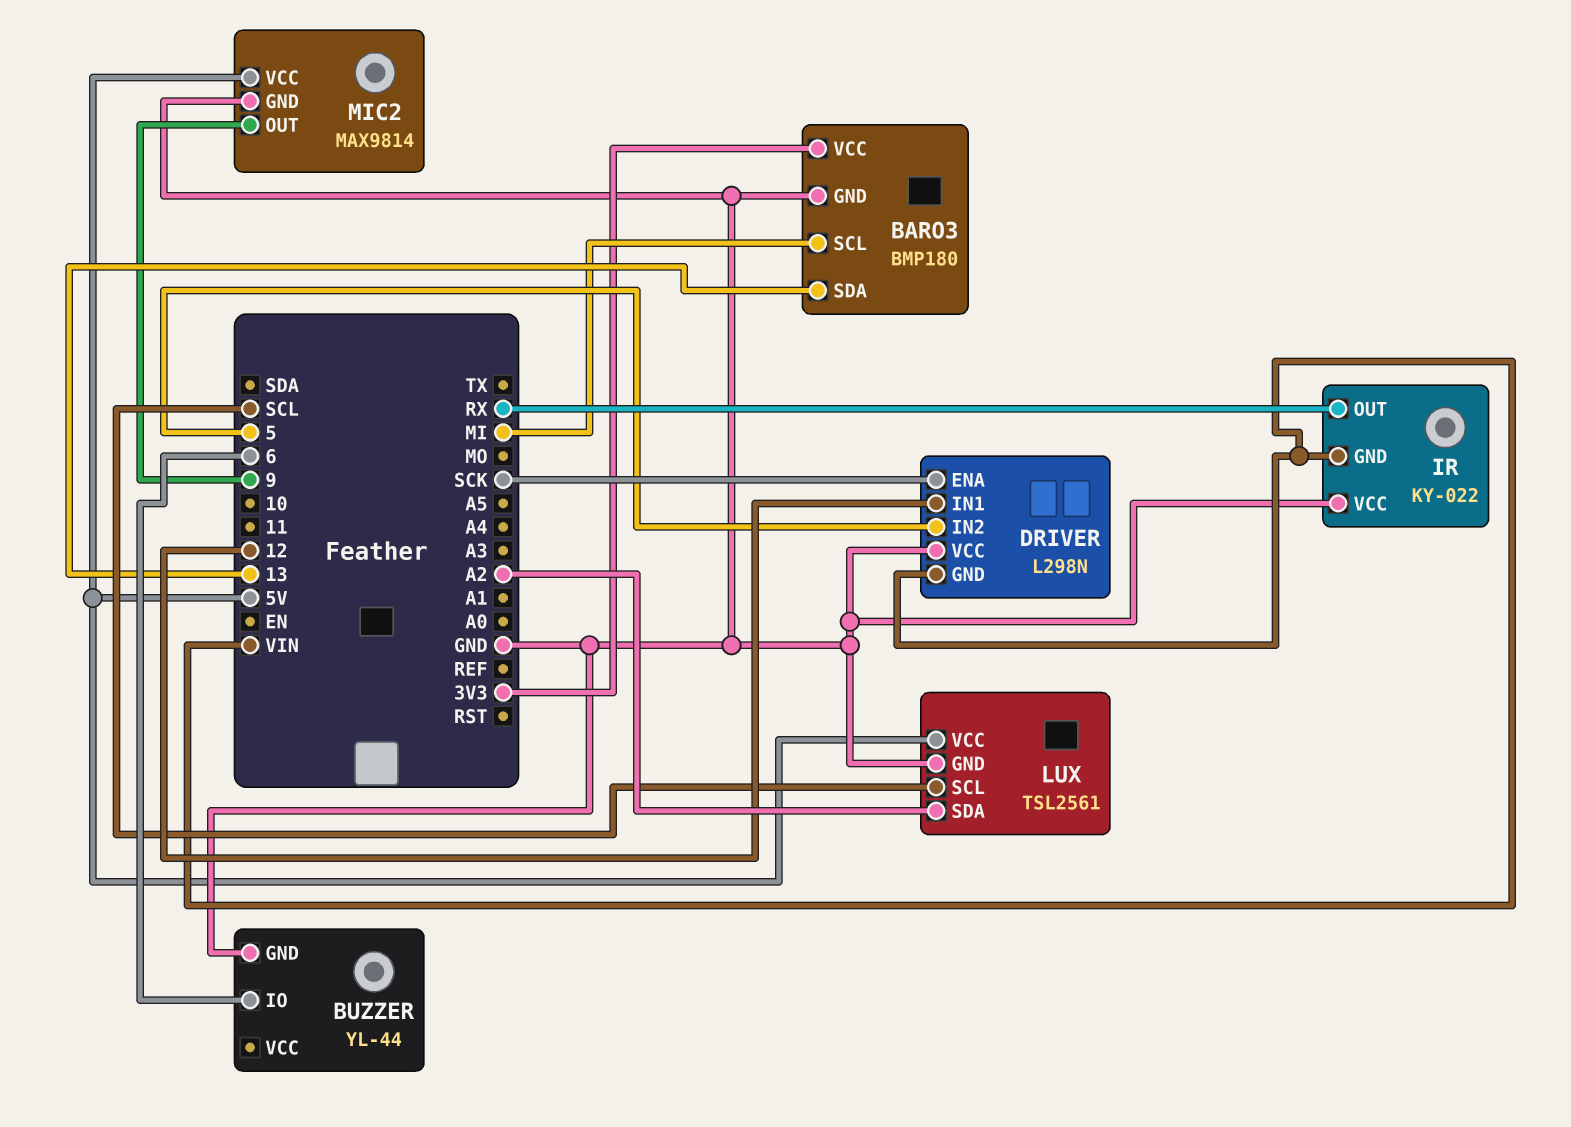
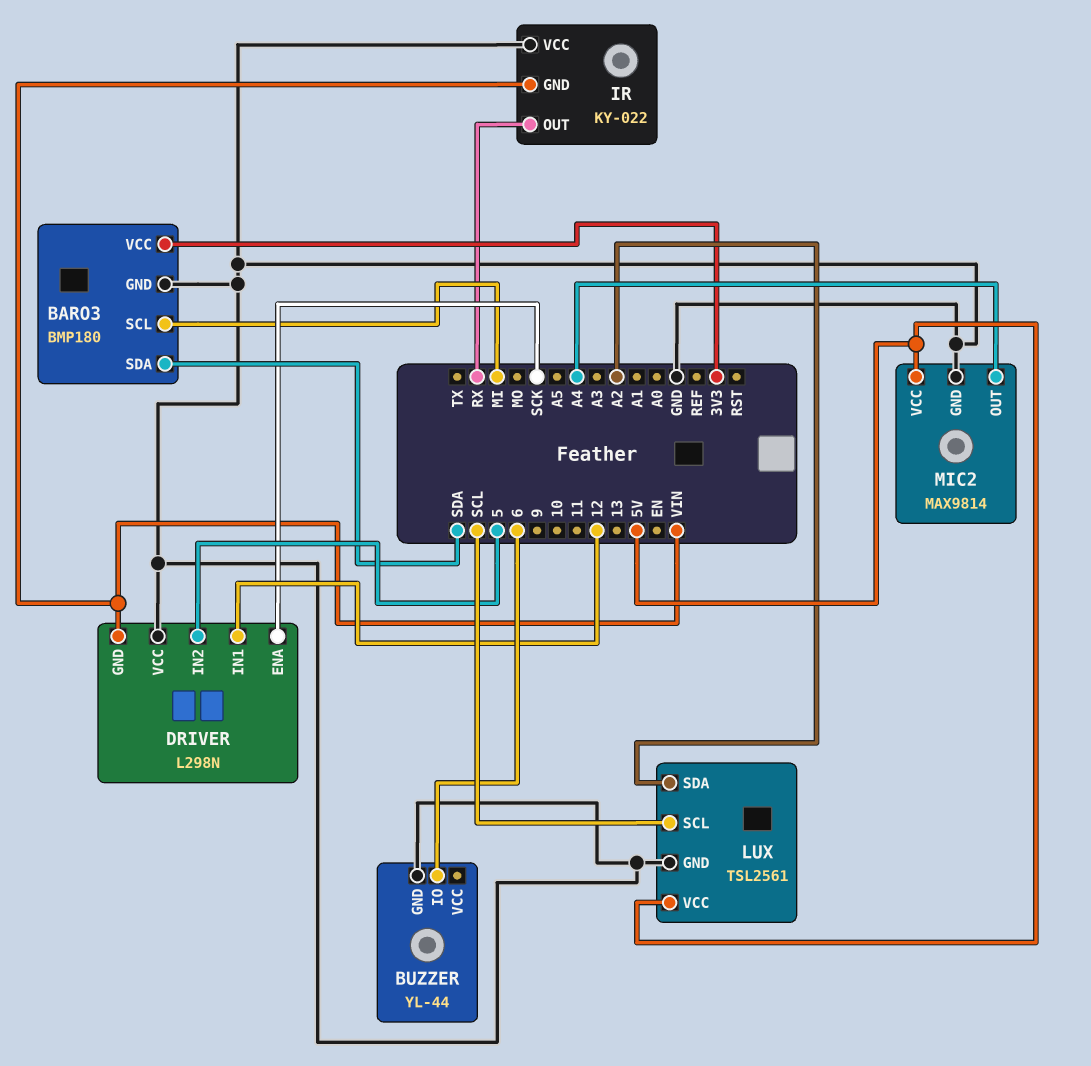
BARO3 pin SDA: 13 -> SDA
MIC2 pin OUT: 9 -> A4

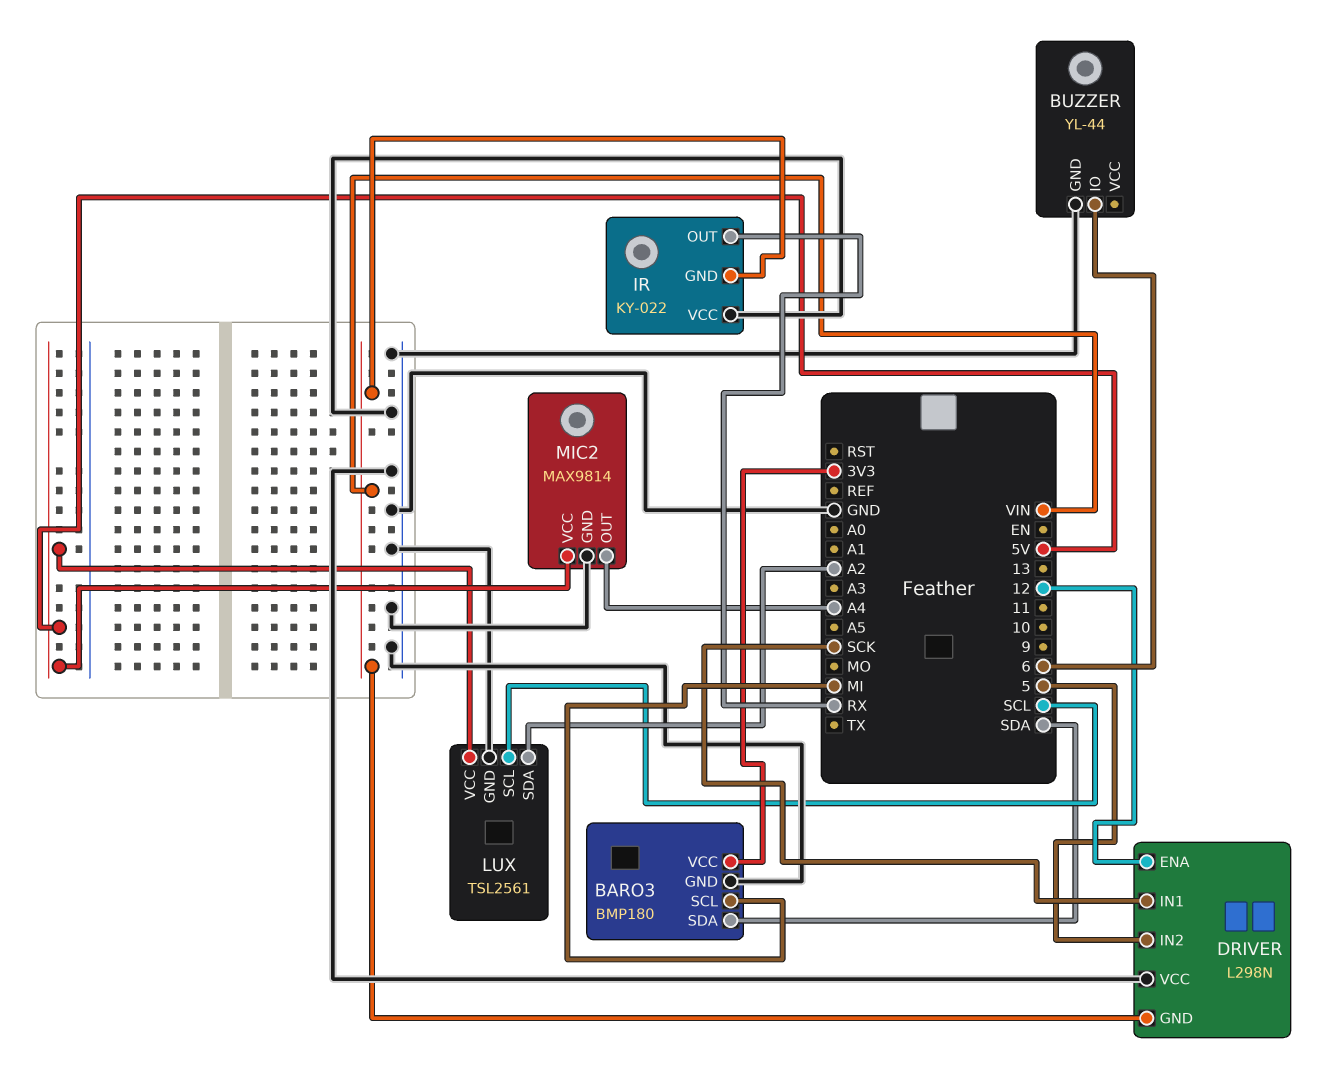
DRIVER pin ENA: SCK -> 12
DRIVER pin IN1: 12 -> SCK

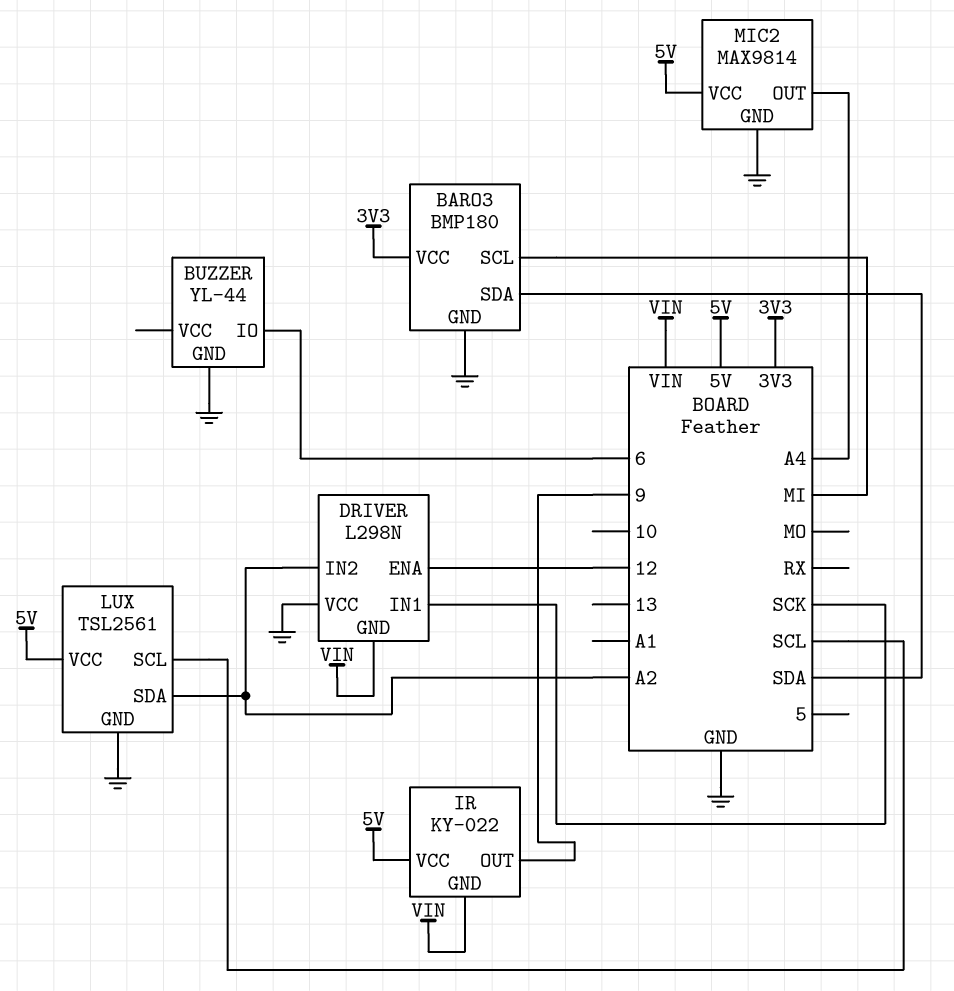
DRIVER pin IN2: 5 -> A2
IR pin OUT: RX -> 9
IR pin VCC: GND -> 5V

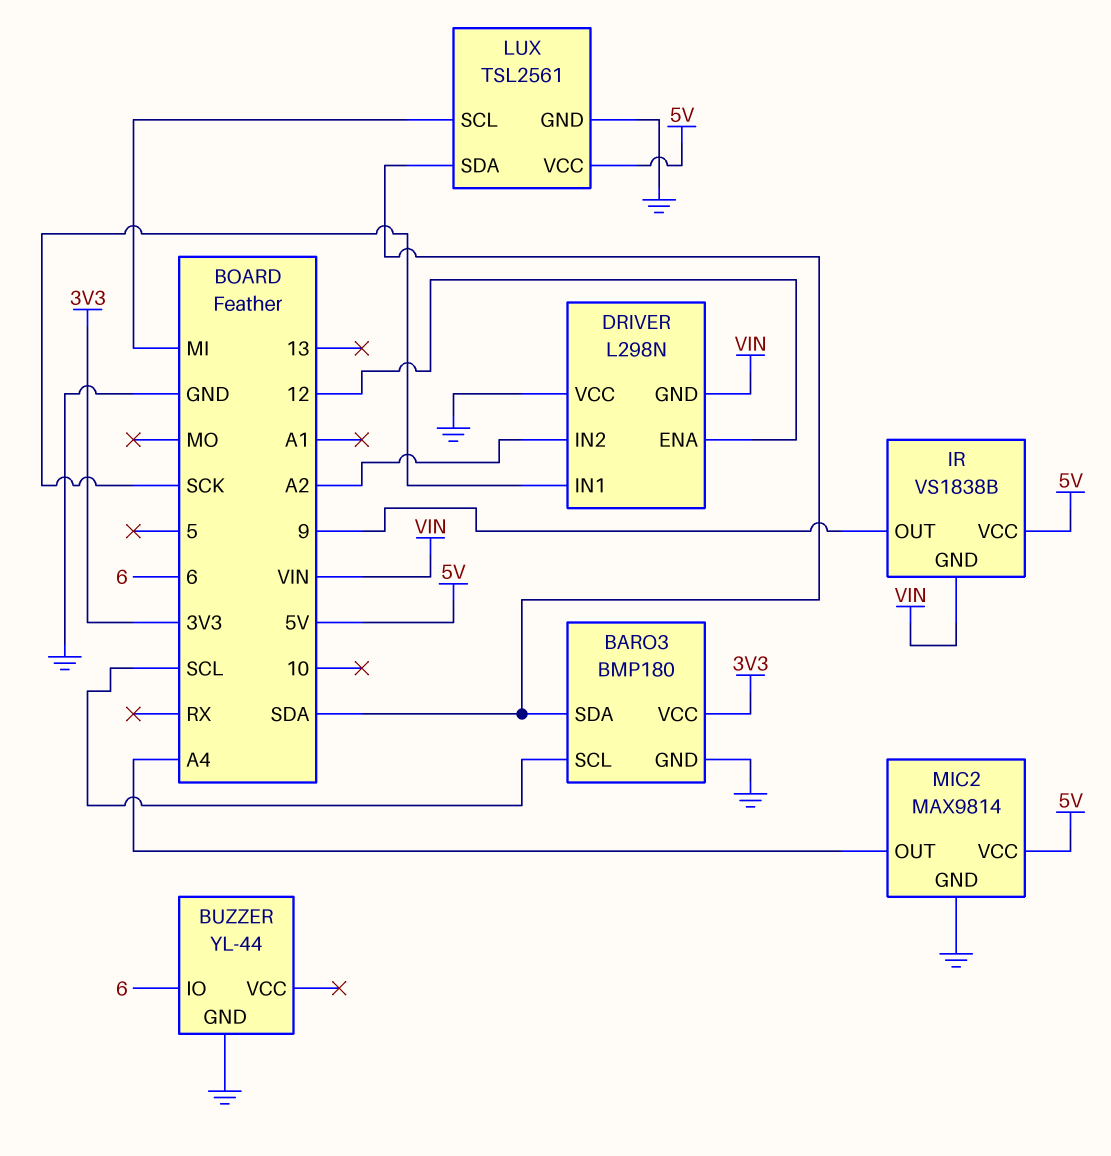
BARO3 pin SCL: MI -> SCL
IR: KY-022 -> VS1838B
LUX pin SCL: SCL -> MI
LUX pin SDA: A2 -> SDA

